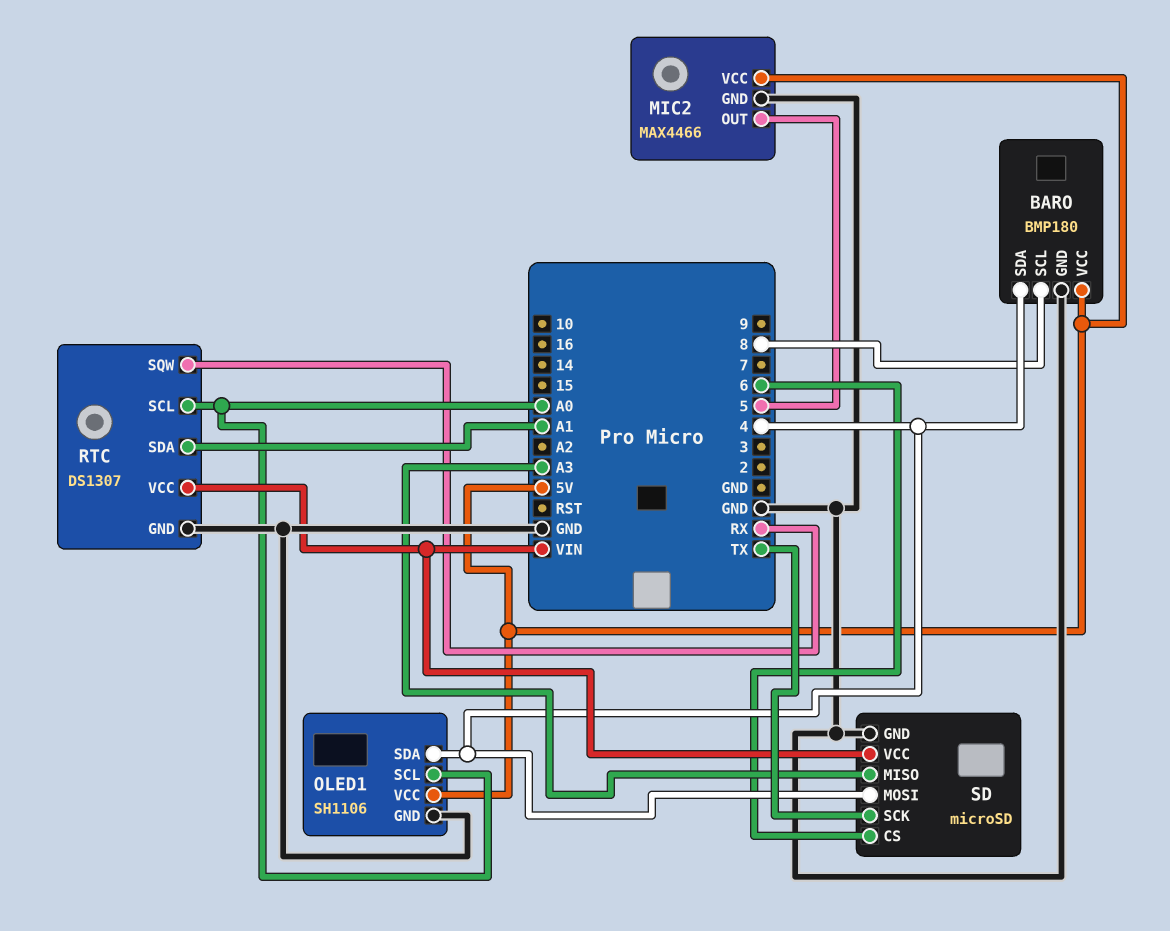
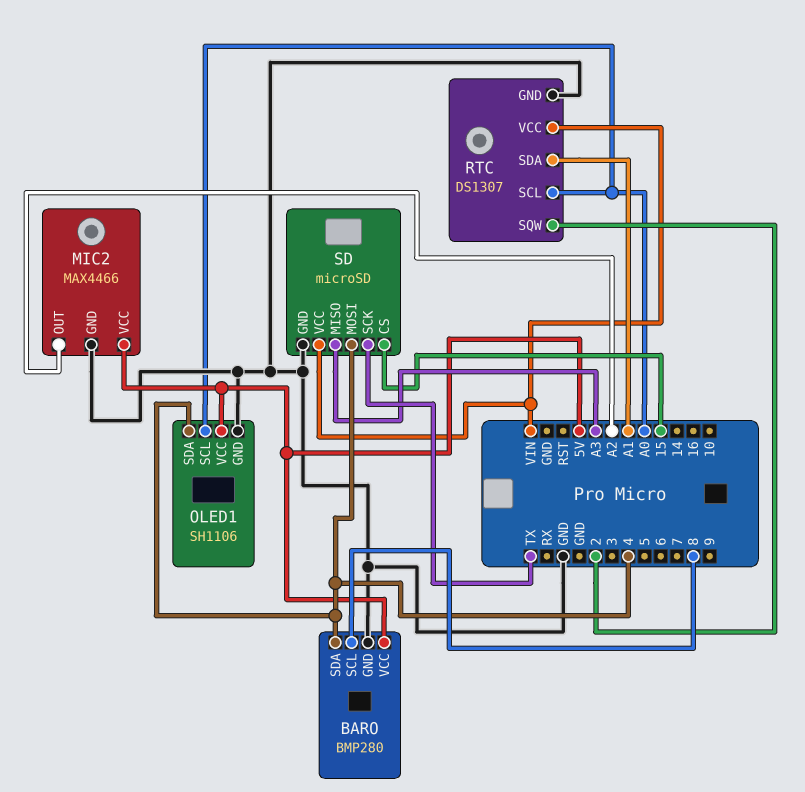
BARO: BMP180 -> BMP280
MIC2 pin OUT: 5 -> A2
RTC pin SQW: RX -> 2
SD pin CS: 6 -> 15

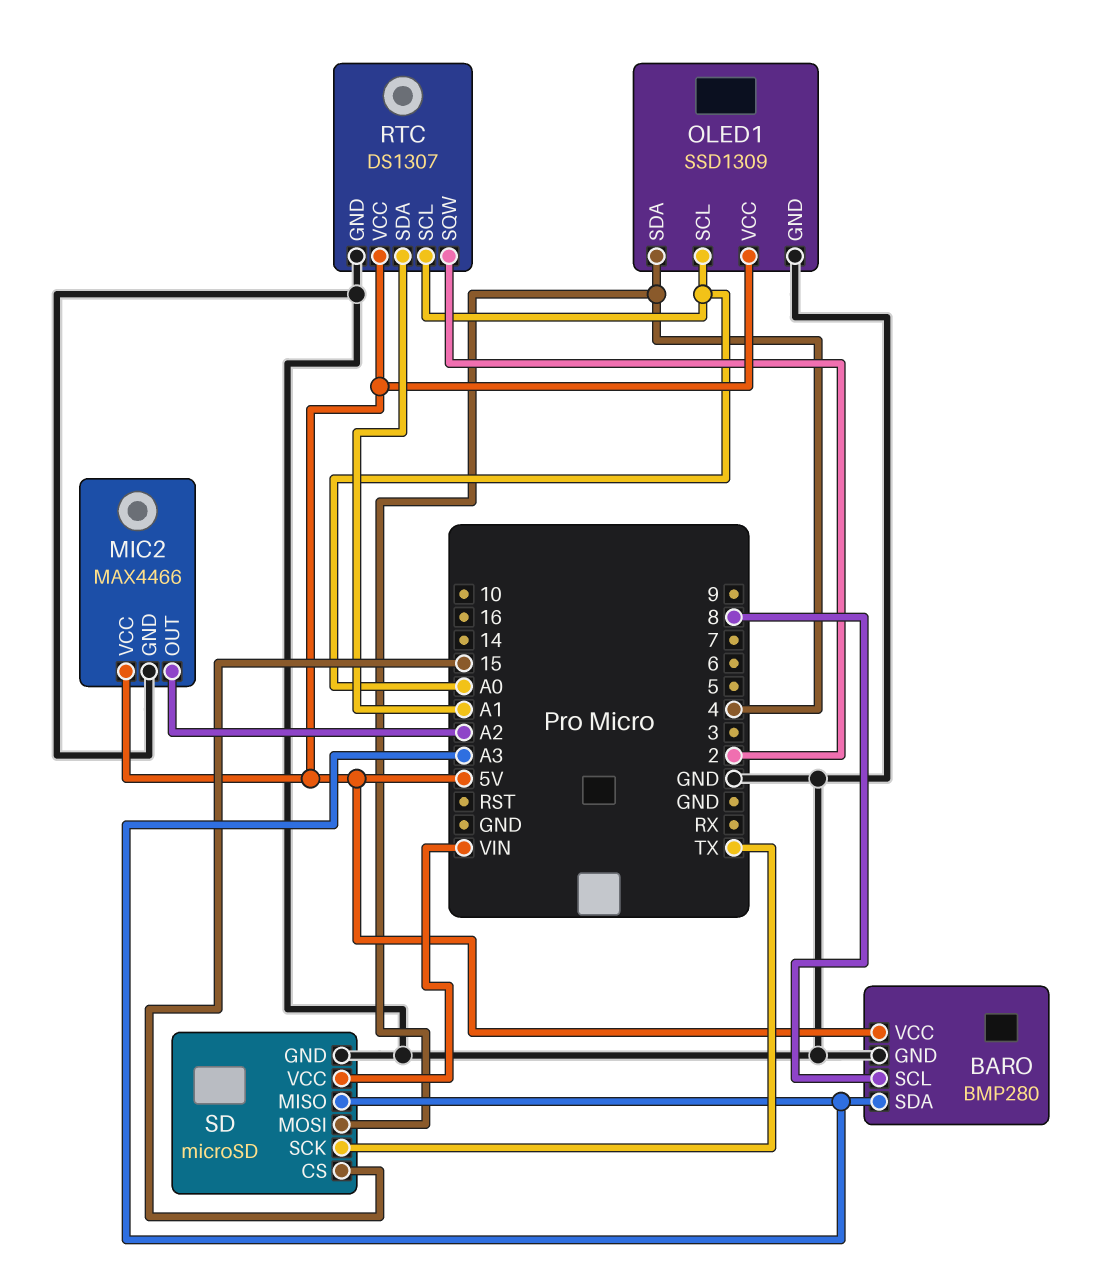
BARO pin SDA: 4 -> A3
OLED1: SH1106 -> SSD1309
RTC pin VCC: VIN -> 5V

